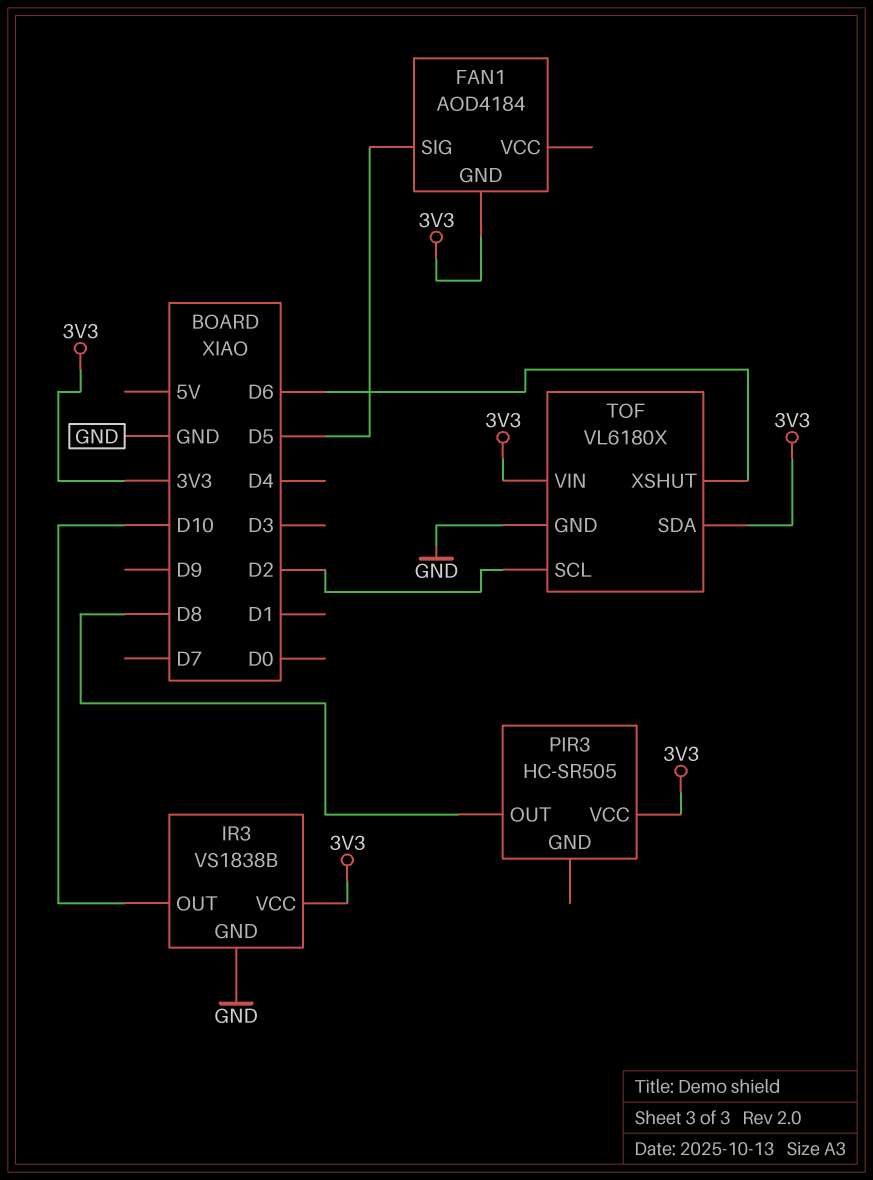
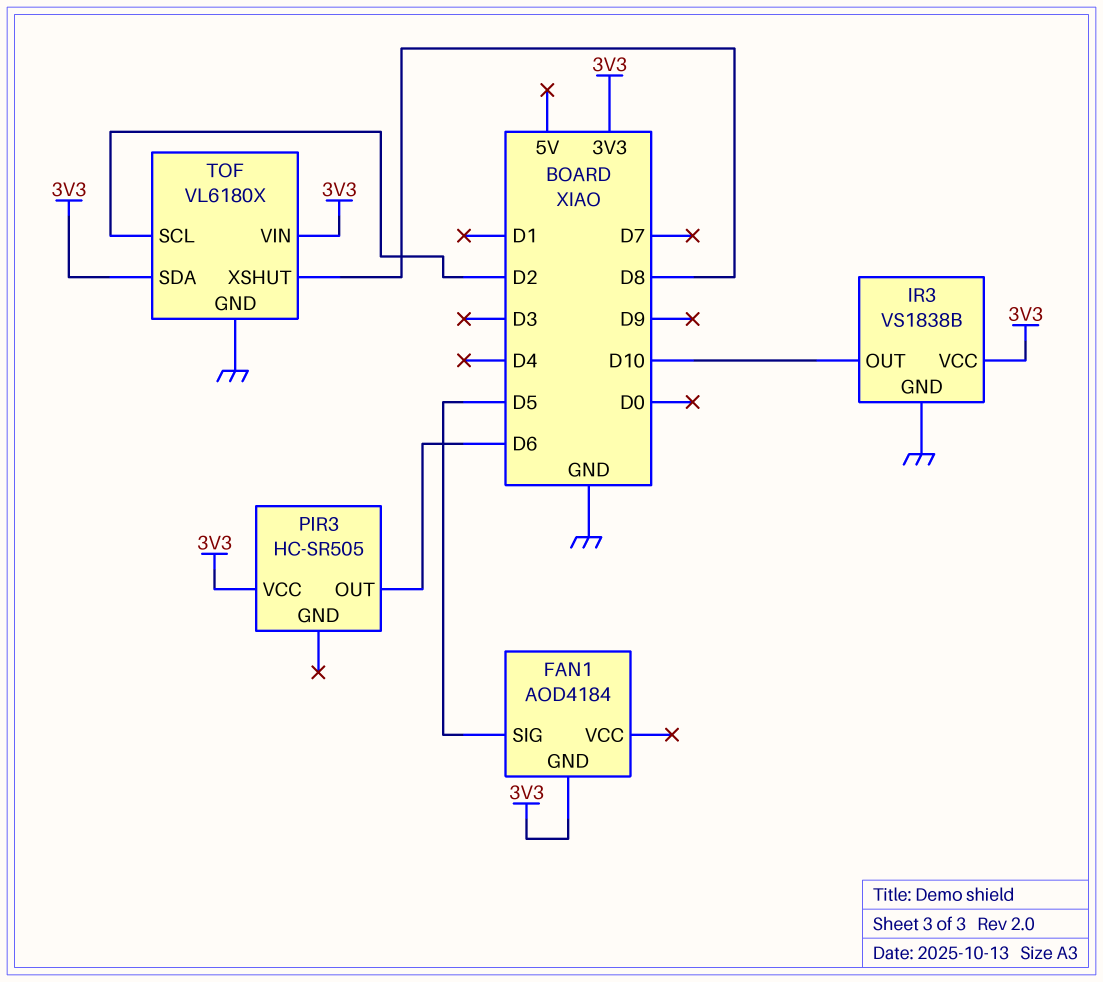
PIR3 pin OUT: D8 -> D6
TOF pin XSHUT: D6 -> D8

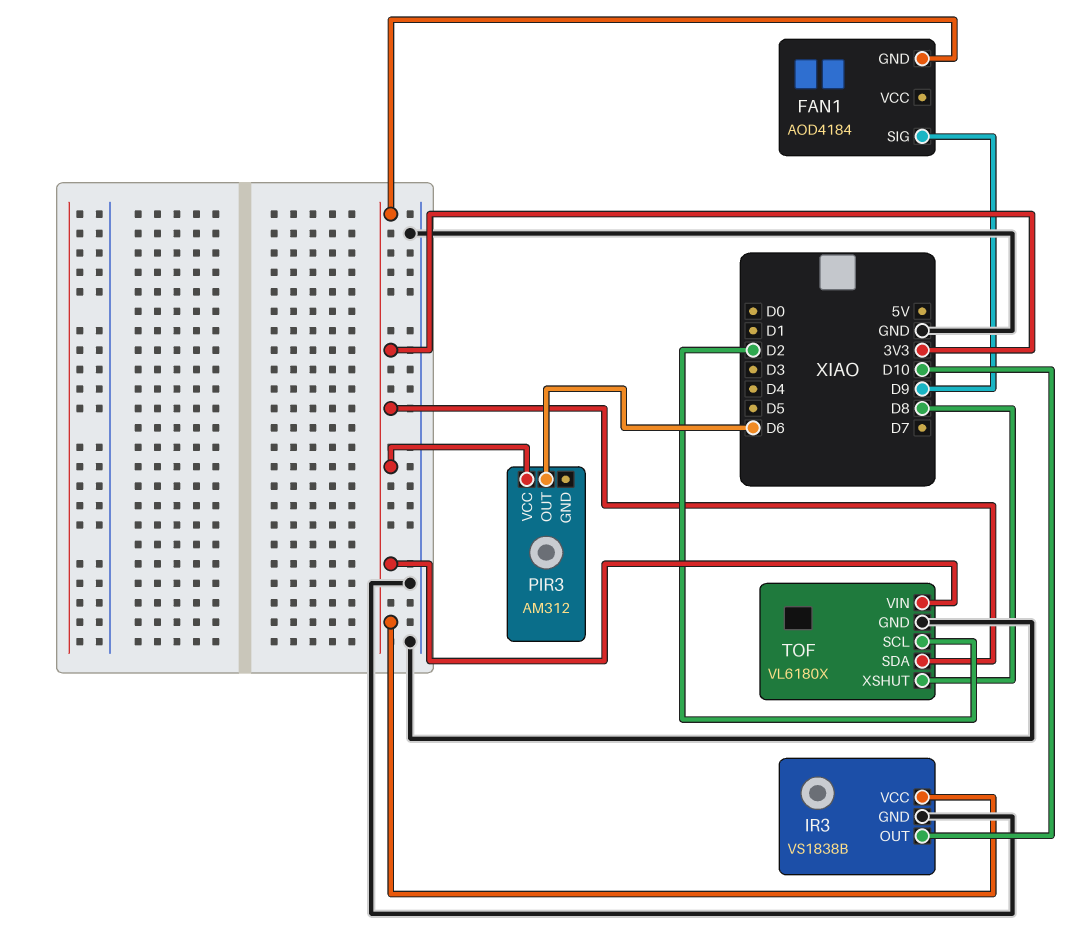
FAN1 pin SIG: D5 -> D9
PIR3: HC-SR505 -> AM312

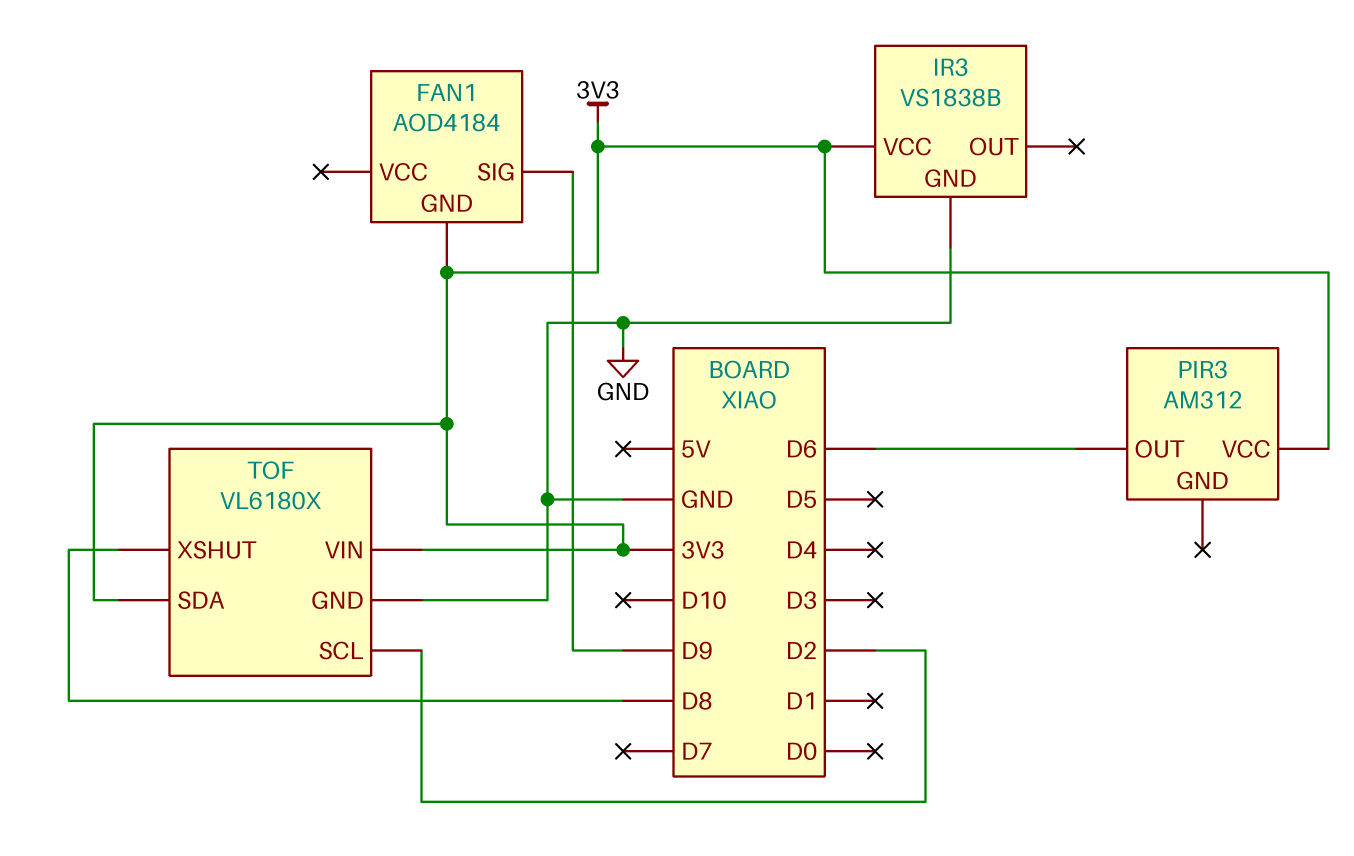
IR3 pin OUT: D10 -> none

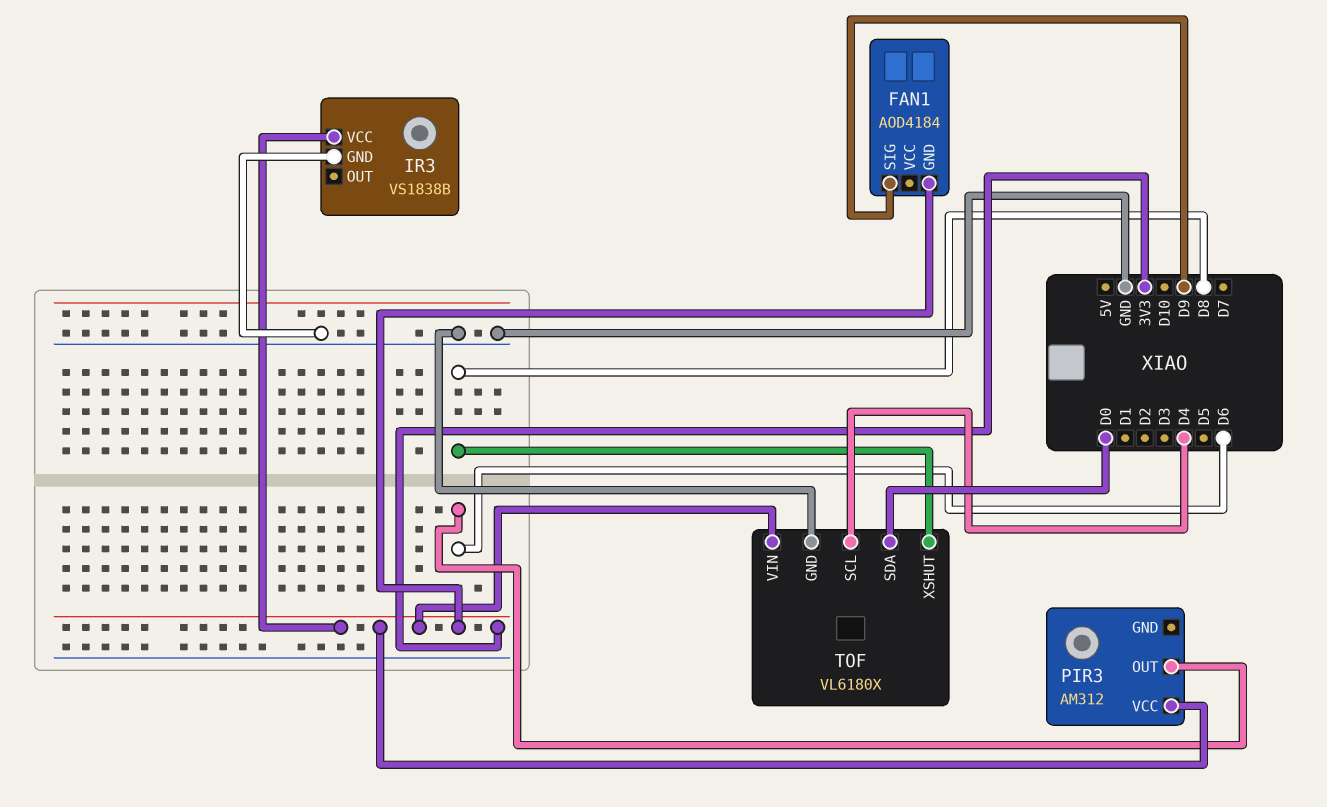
TOF pin SCL: D2 -> D4
TOF pin SDA: 3V3 -> D0

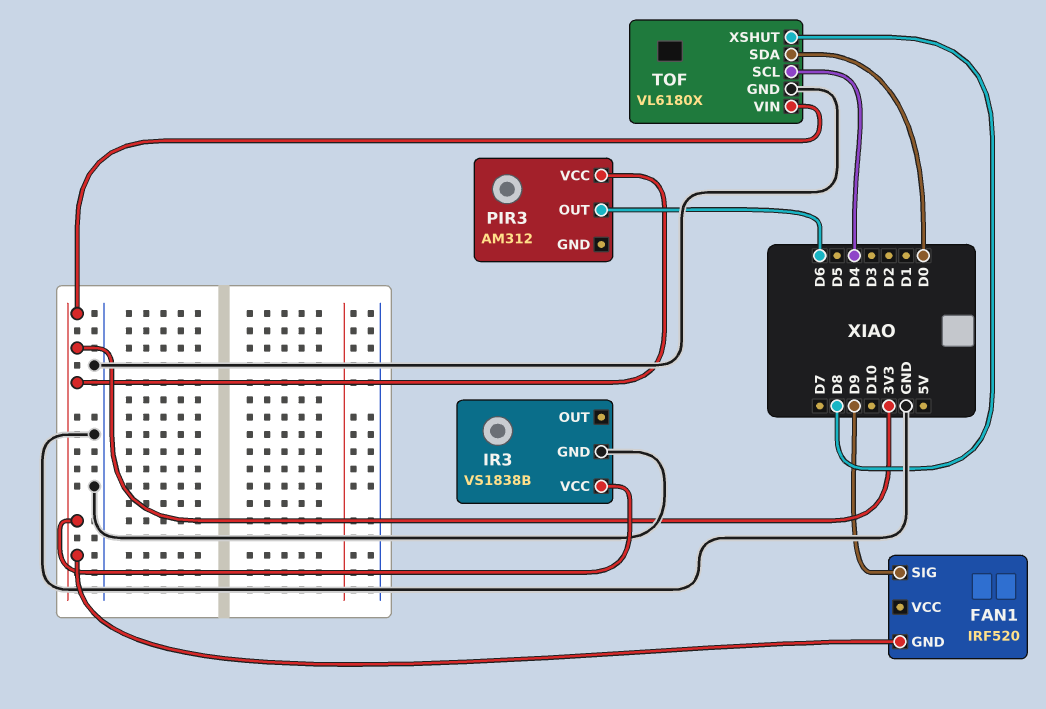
FAN1: AOD4184 -> IRF520

